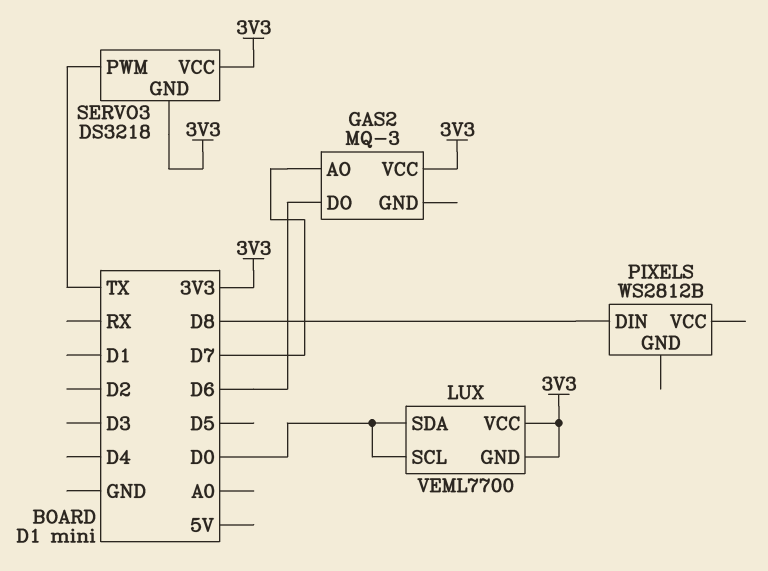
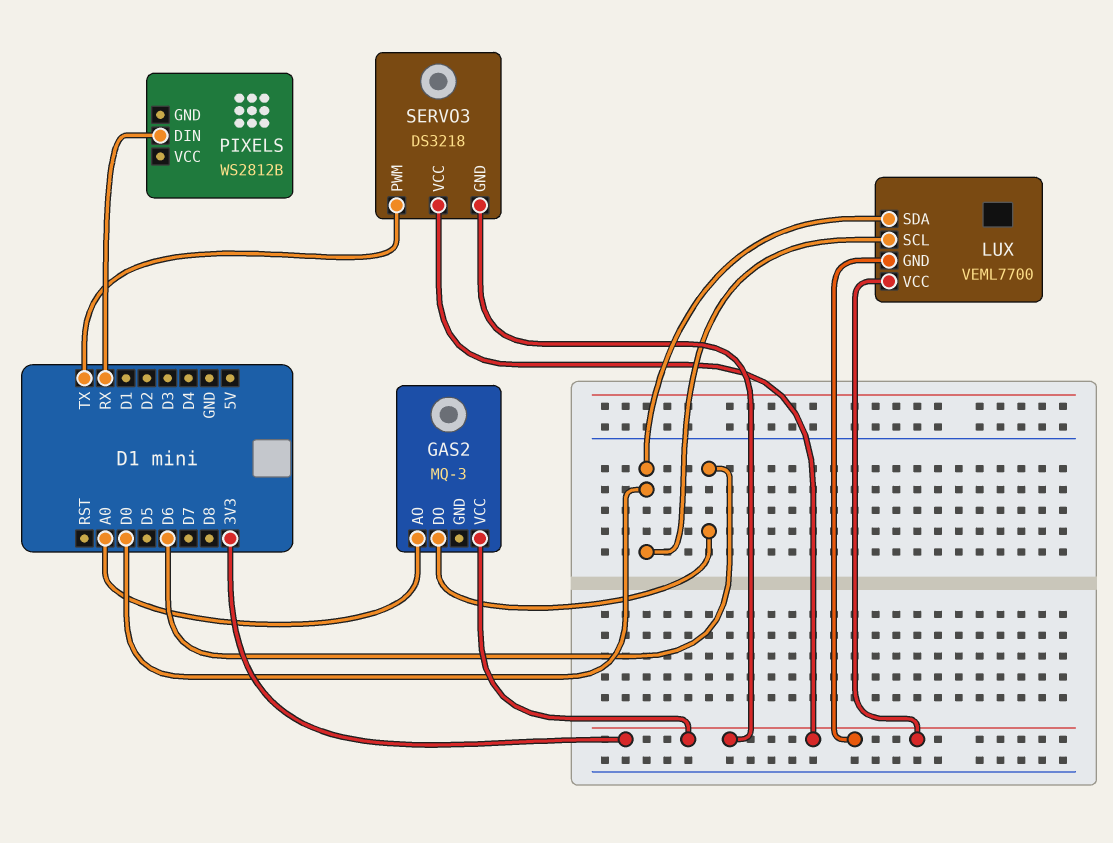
GAS2 pin AO: D7 -> A0
PIXELS pin DIN: D8 -> RX

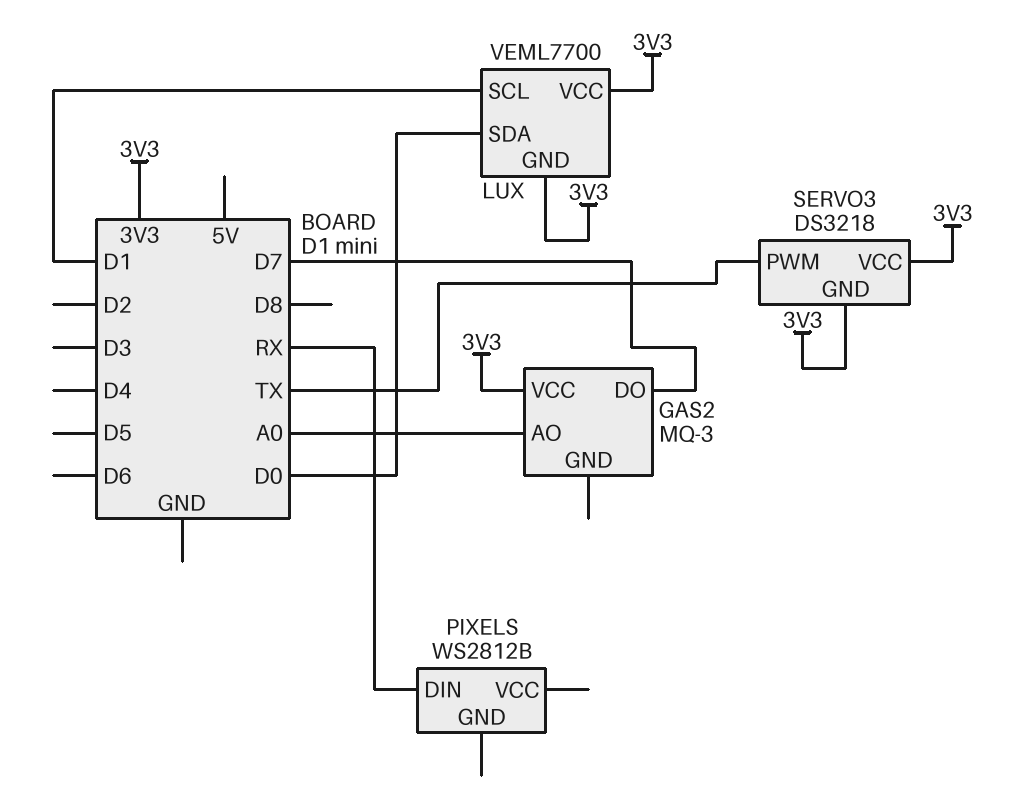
GAS2 pin DO: D6 -> D7
LUX pin SCL: D0 -> D1

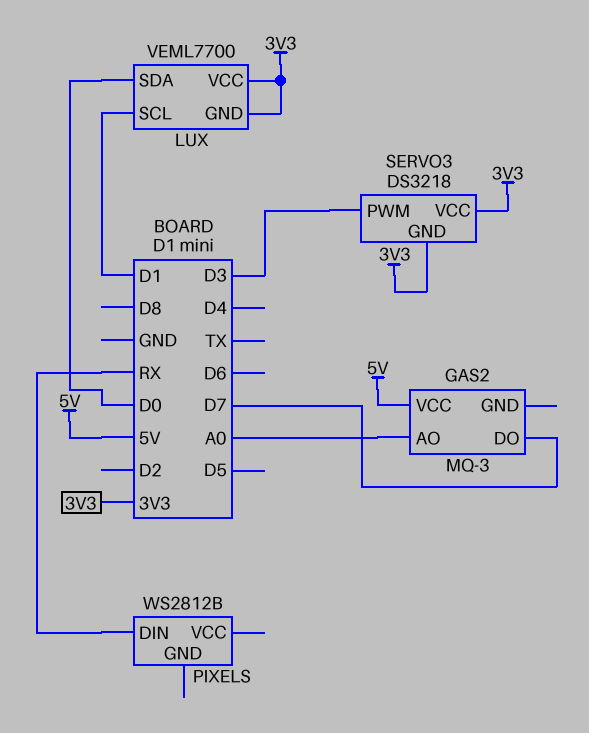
GAS2 pin VCC: 3V3 -> 5V
SERVO3 pin PWM: TX -> D3

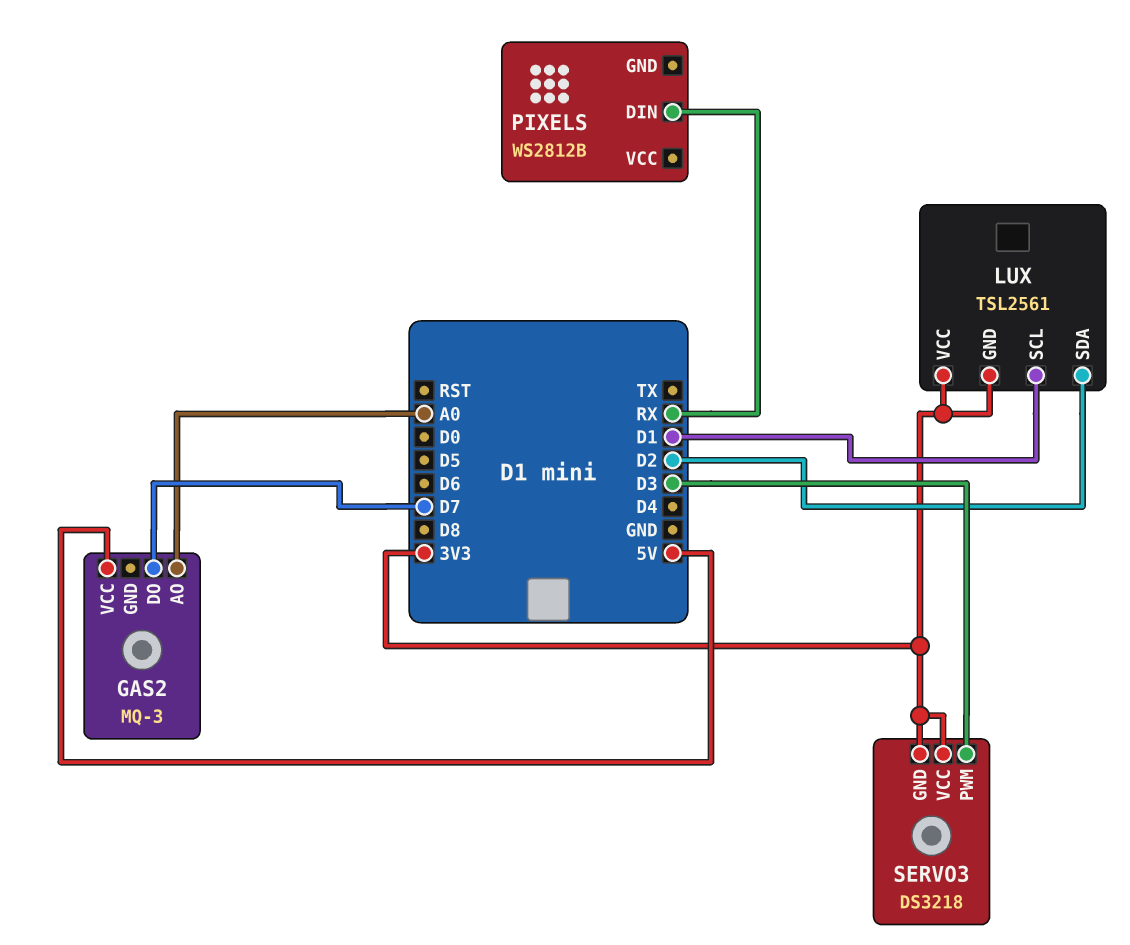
LUX: VEML7700 -> TSL2561
LUX pin SDA: D0 -> D2

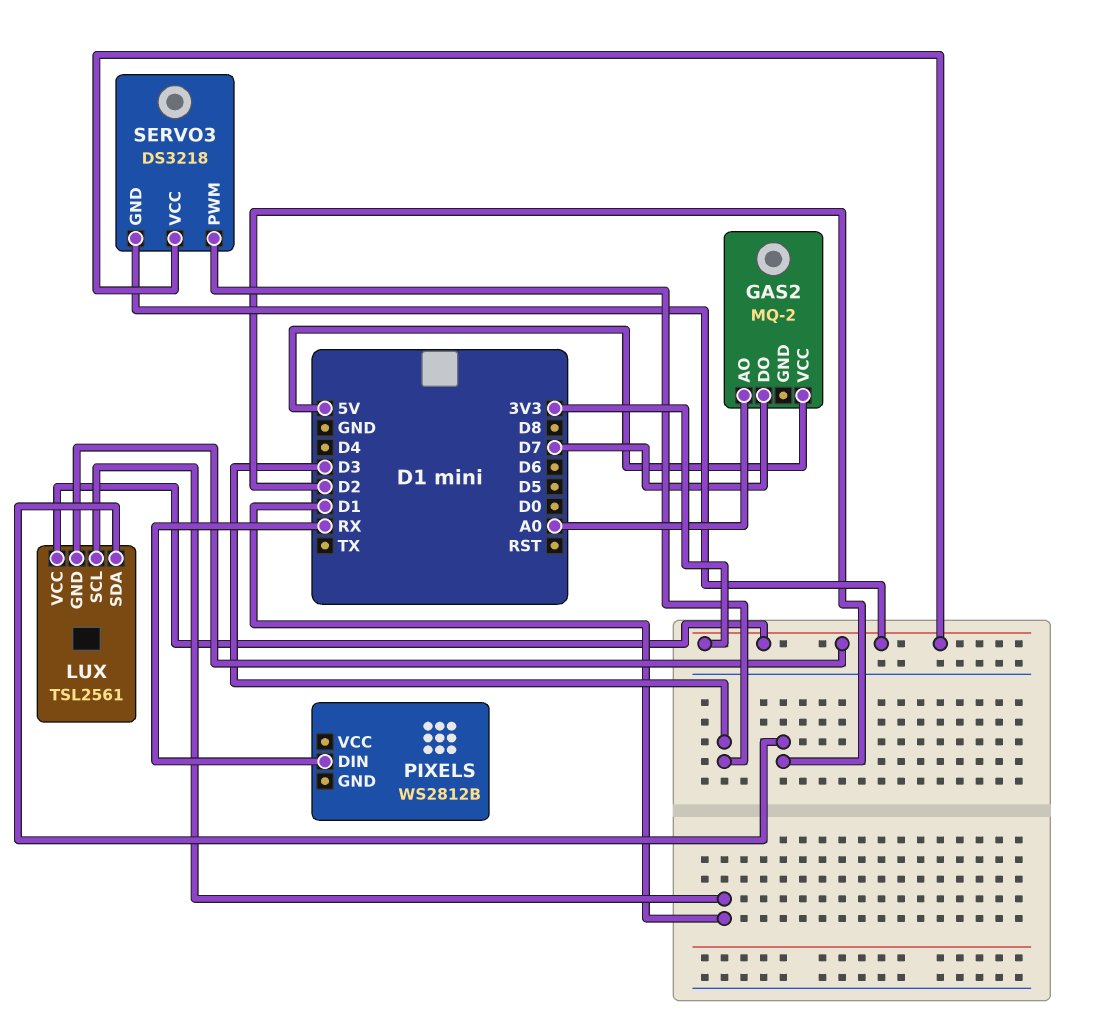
GAS2: MQ-3 -> MQ-2

